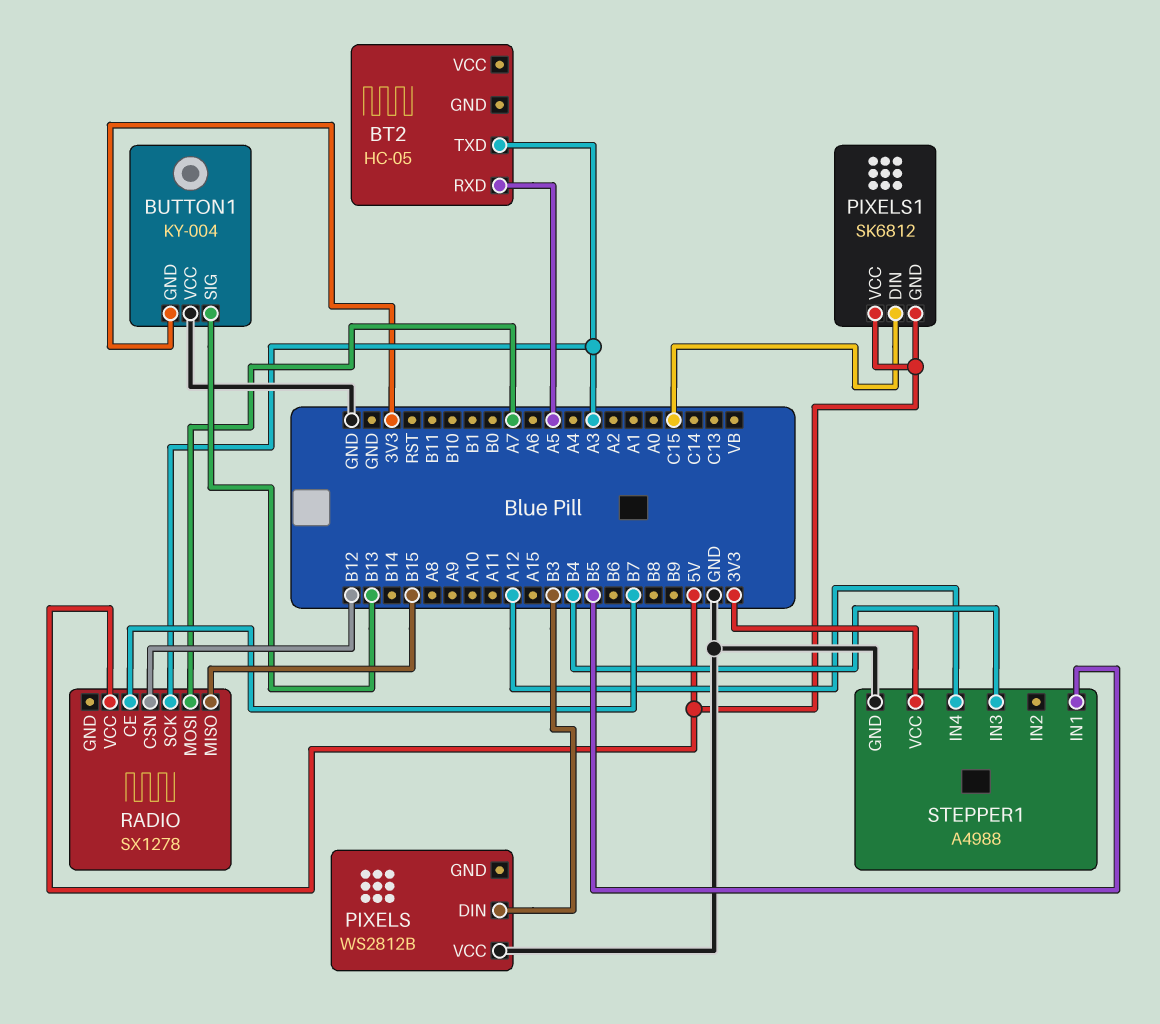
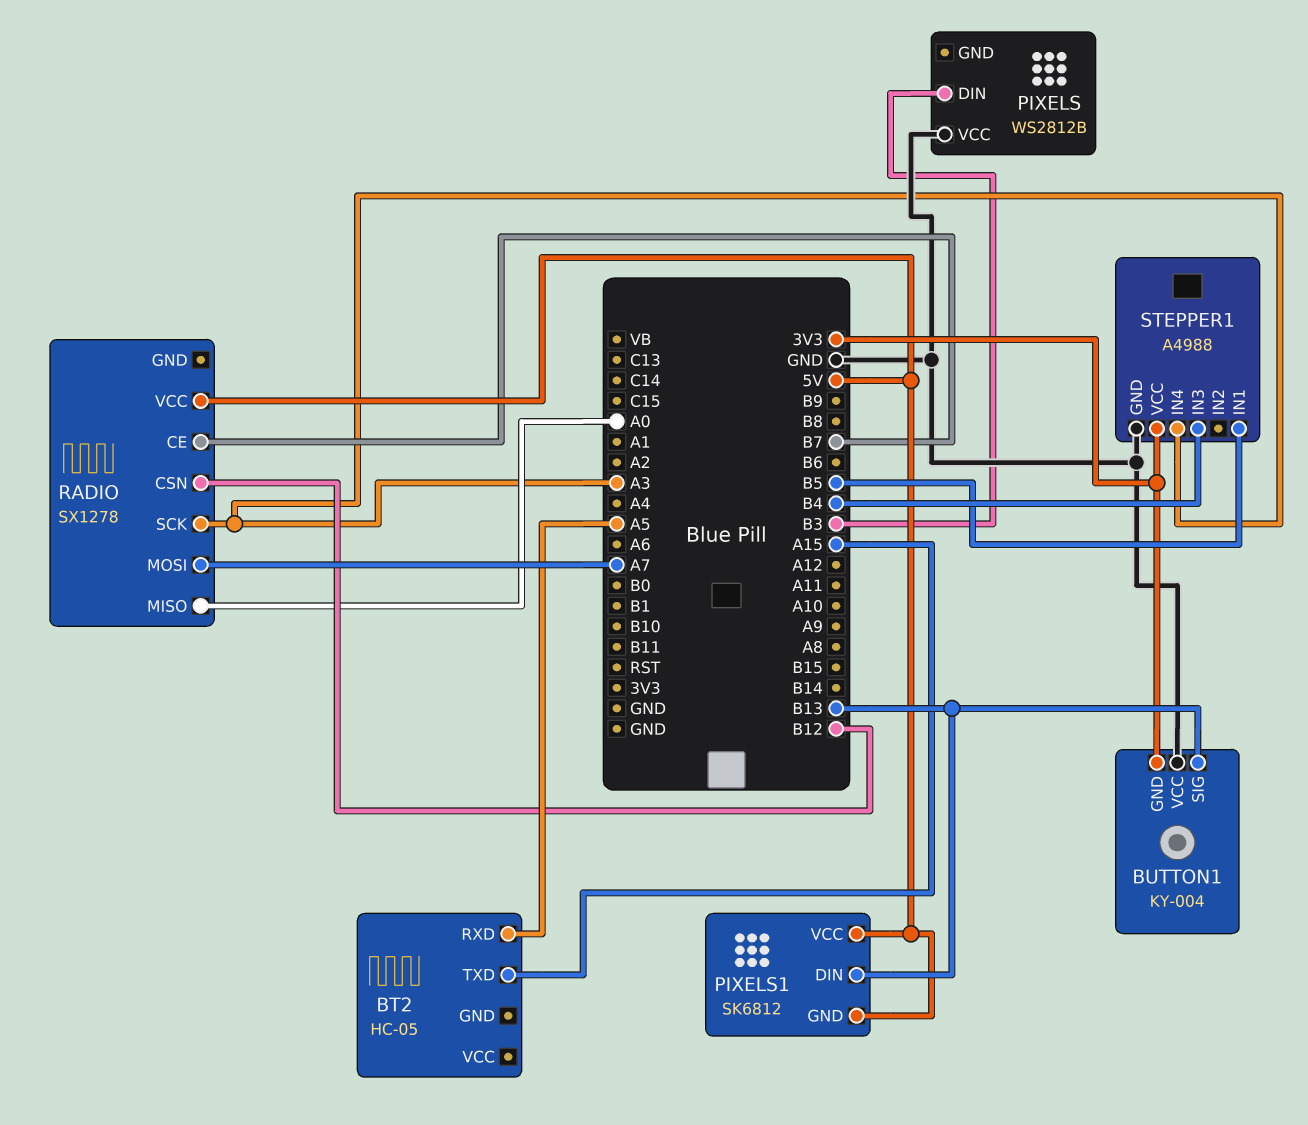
BT2 pin TXD: A3 -> A15
PIXELS1 pin DIN: C15 -> B13
RADIO pin MISO: B15 -> A0
STEPPER1 pin IN4: A12 -> A3

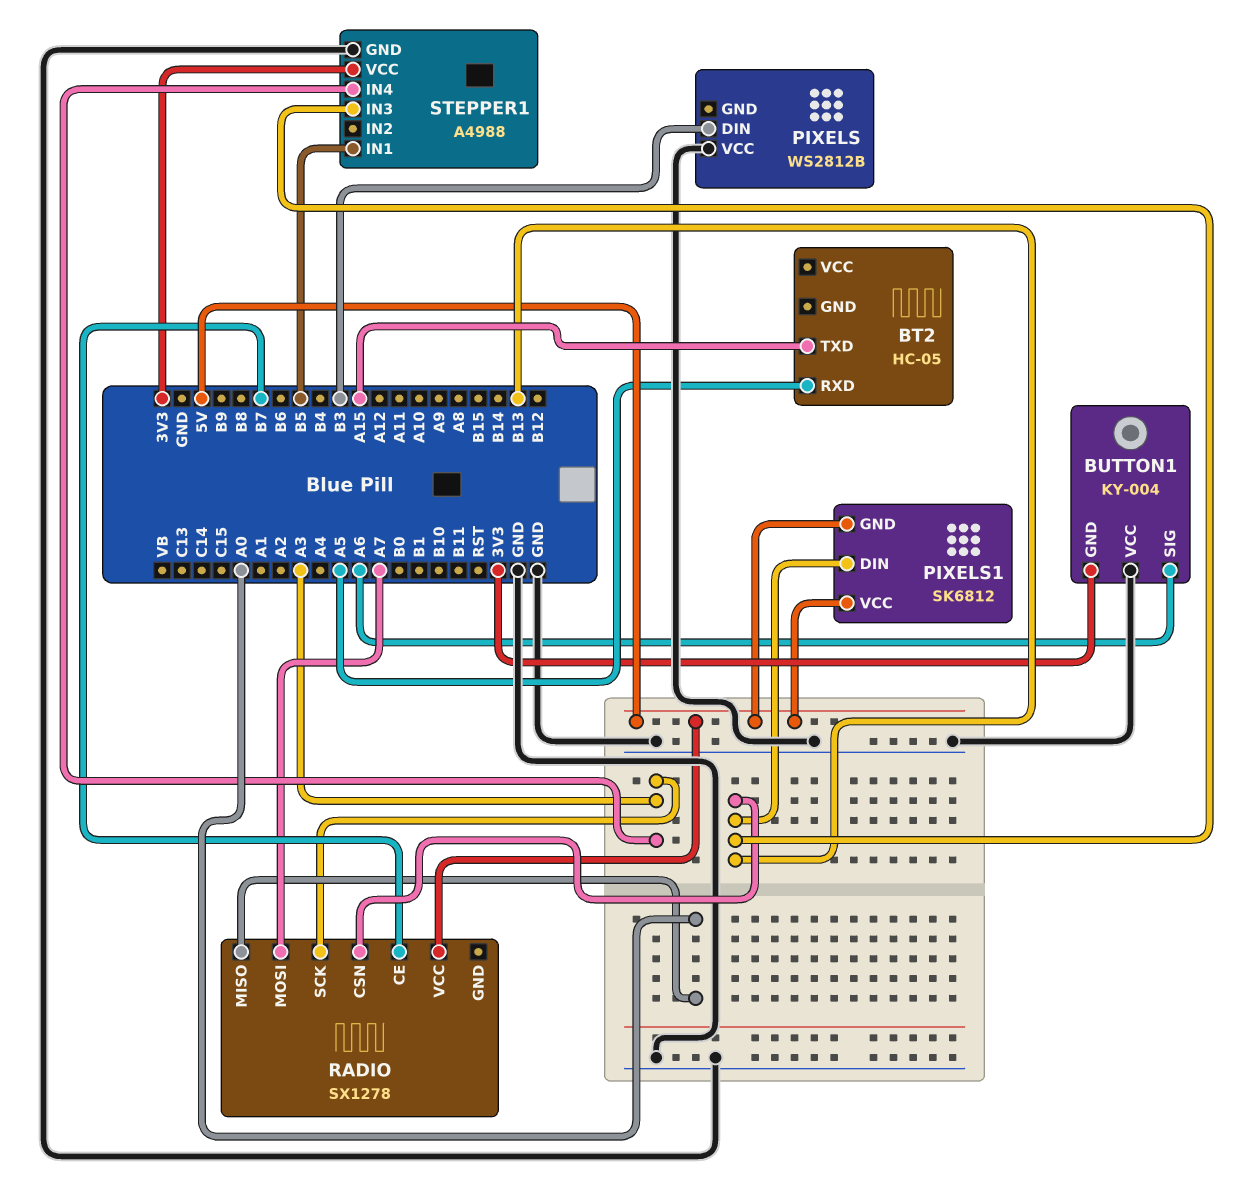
BUTTON1 pin SIG: B13 -> A6
RADIO pin CSN: B12 -> B13
STEPPER1 pin IN3: B4 -> B13

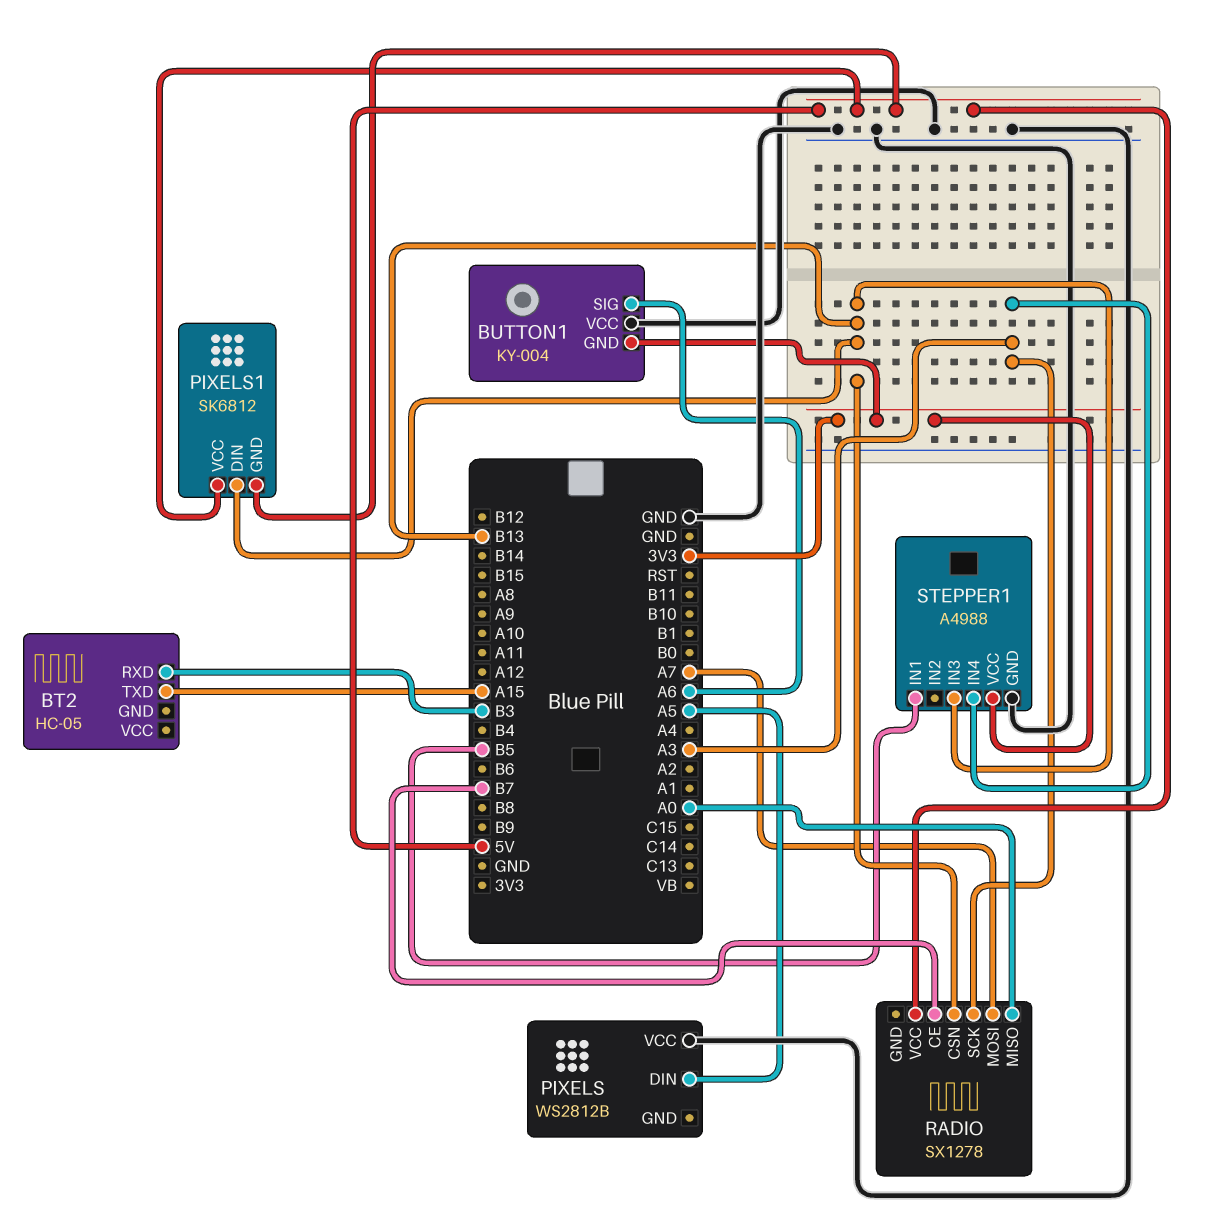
BT2 pin RXD: A5 -> B3
PIXELS pin DIN: B3 -> A5

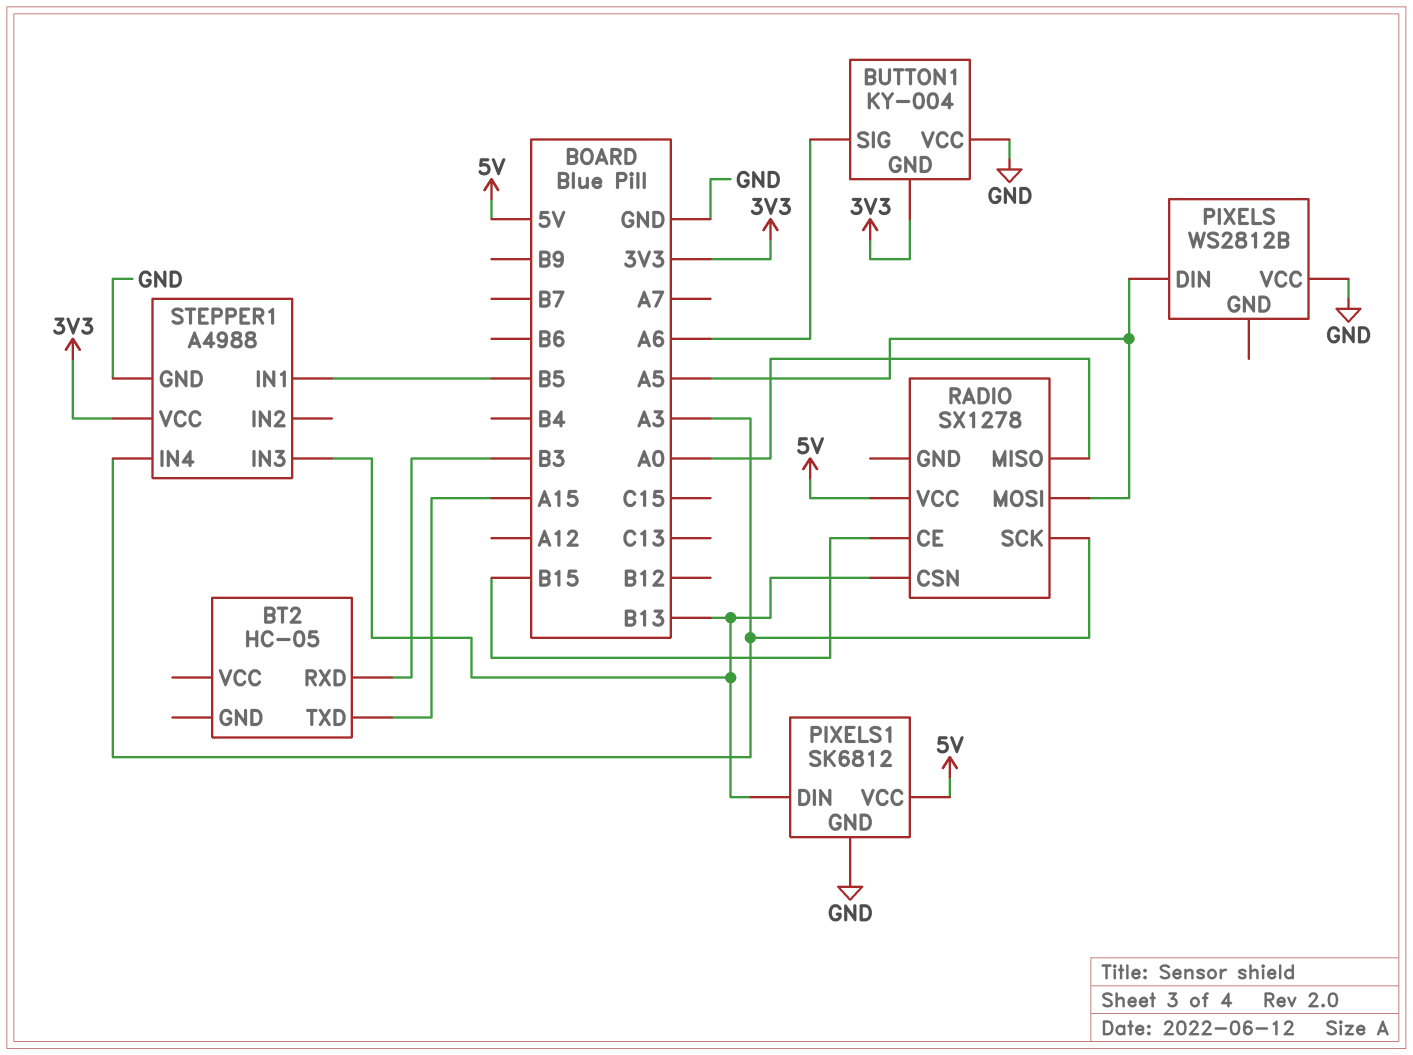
PIXELS1 pin GND: 5V -> GND
RADIO pin CE: B7 -> B15
RADIO pin MOSI: A7 -> A5

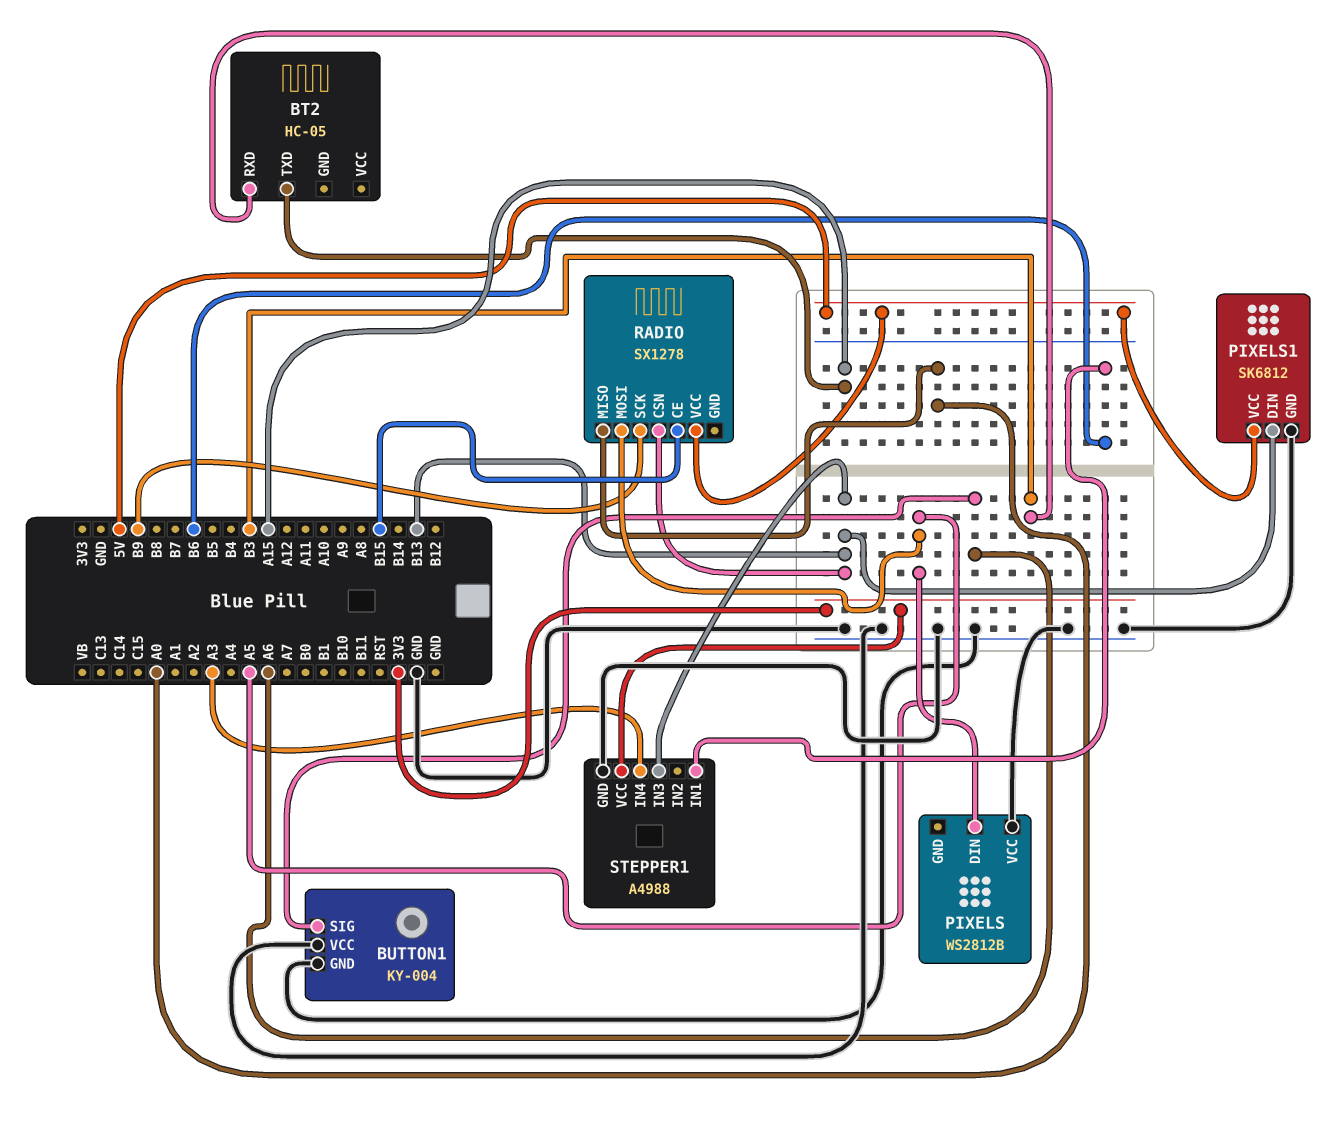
BUTTON1 pin GND: 3V3 -> GND
RADIO pin SCK: A3 -> B9
STEPPER1 pin IN1: B5 -> B6

